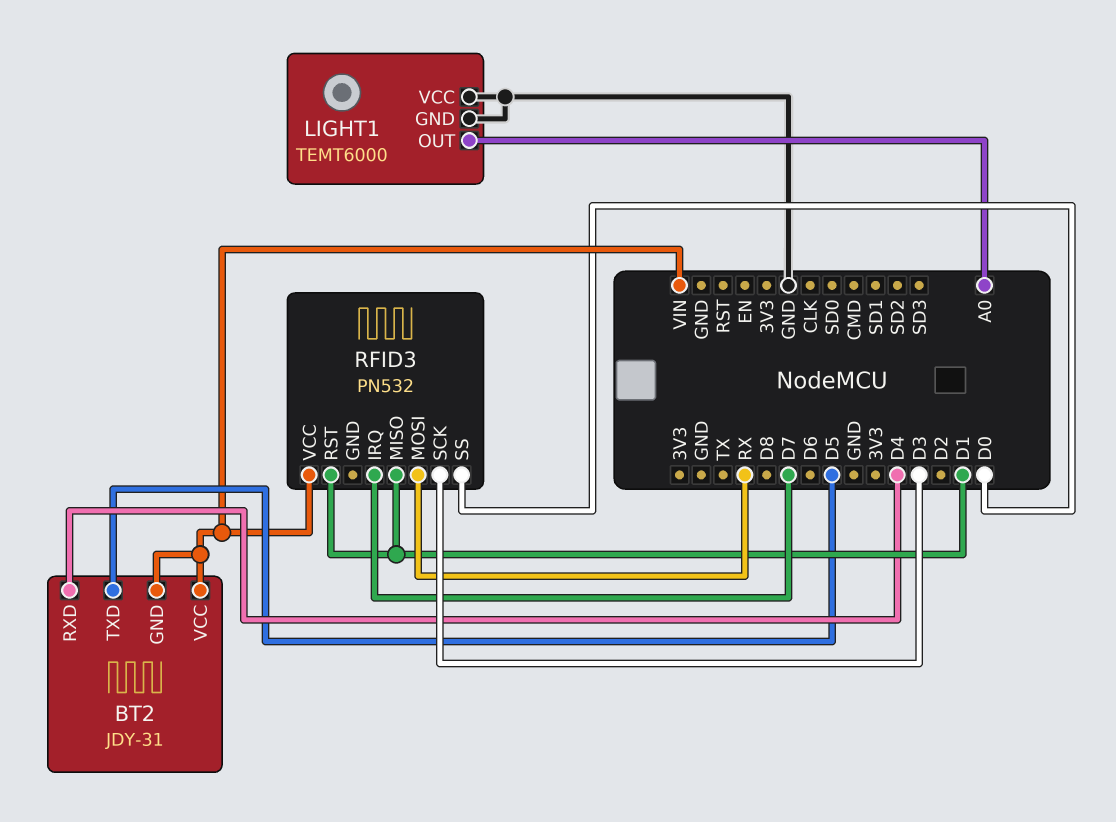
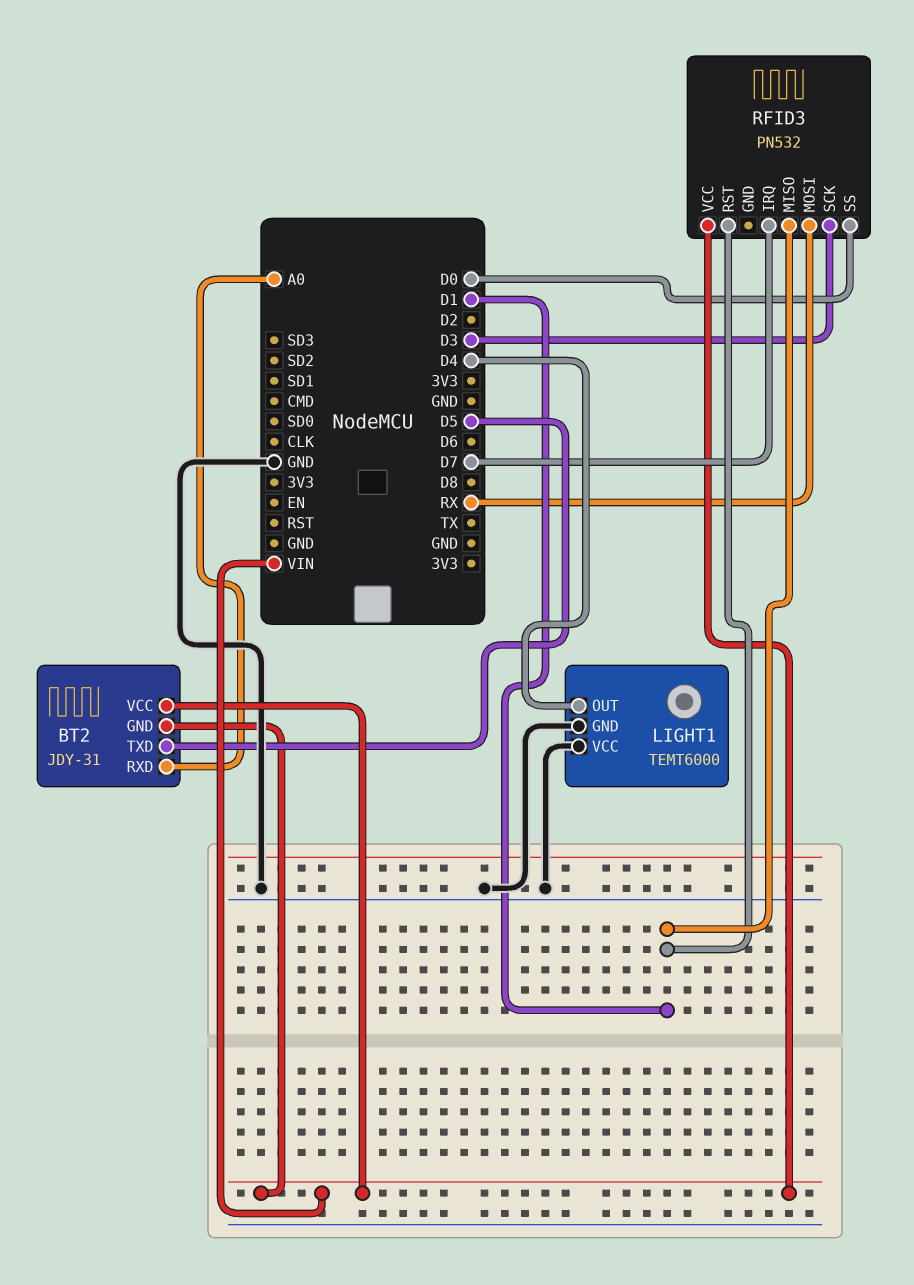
BT2 pin RXD: D4 -> A0
LIGHT1 pin OUT: A0 -> D4

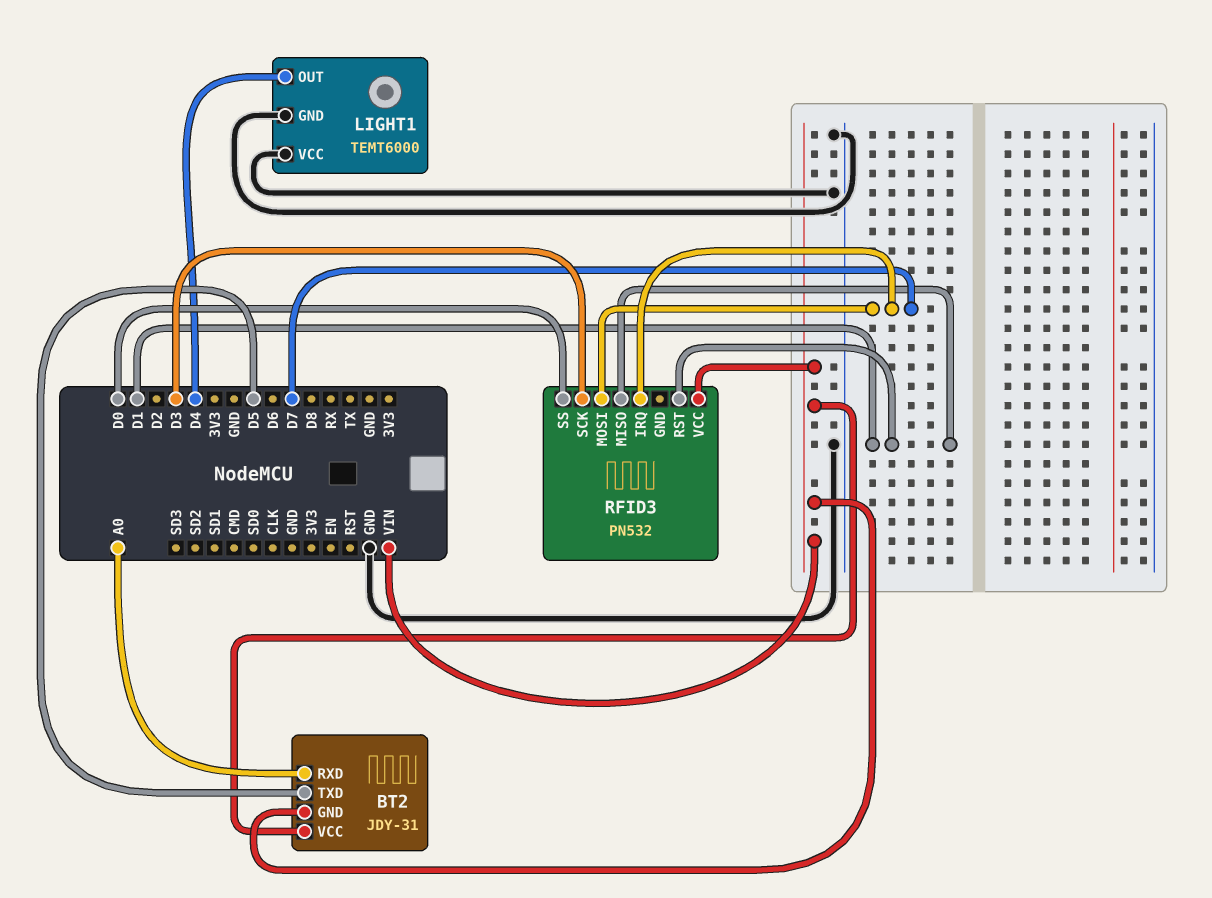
RFID3 pin MOSI: RX -> D7

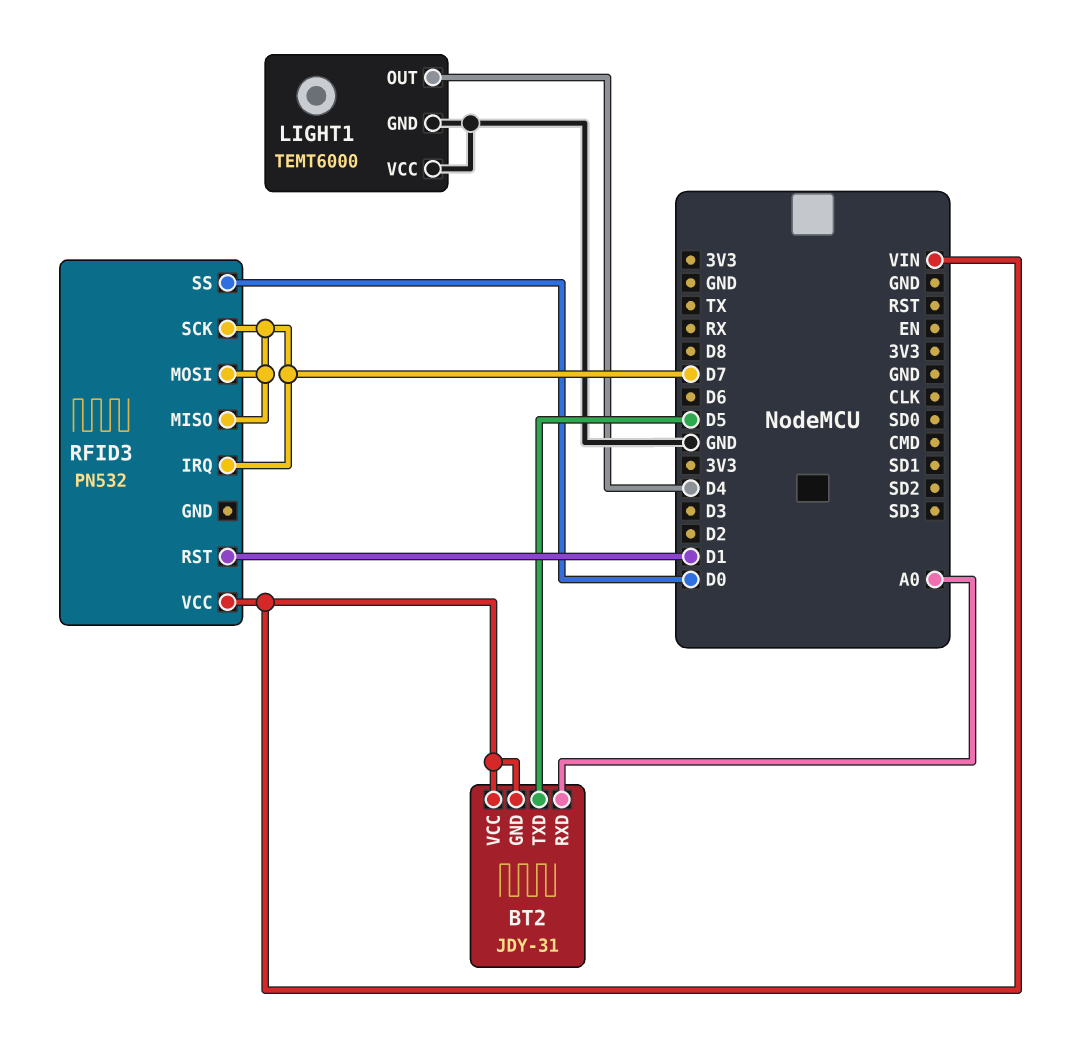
RFID3 pin MISO: D1 -> D7
RFID3 pin SCK: D3 -> D7

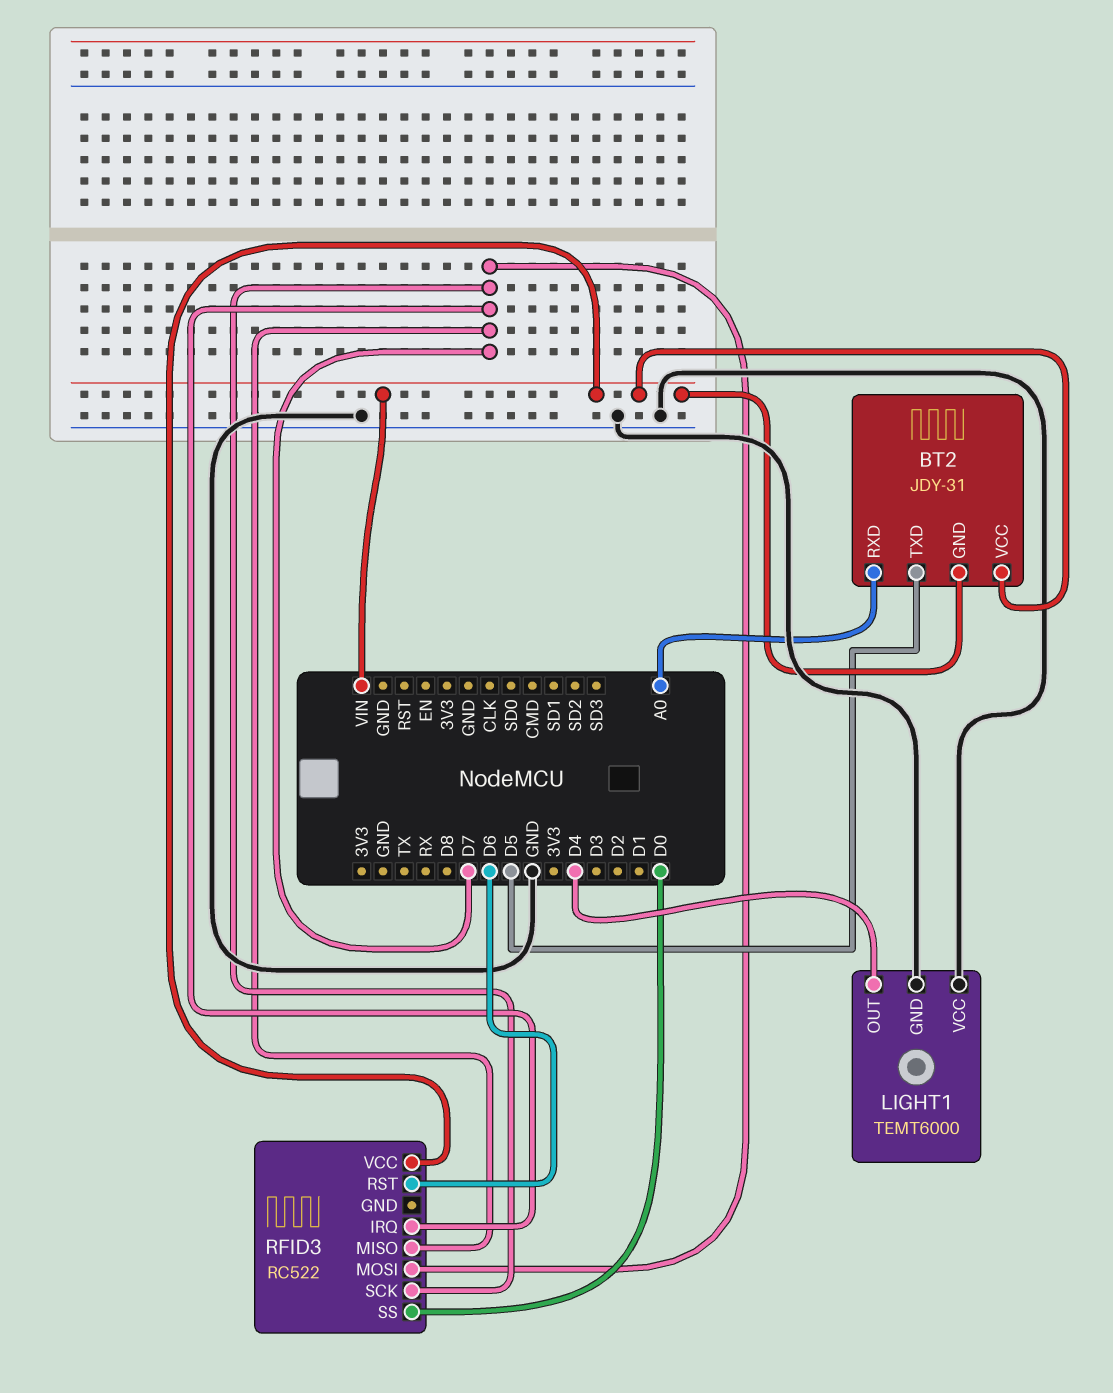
RFID3: PN532 -> RC522
RFID3 pin RST: D1 -> D6

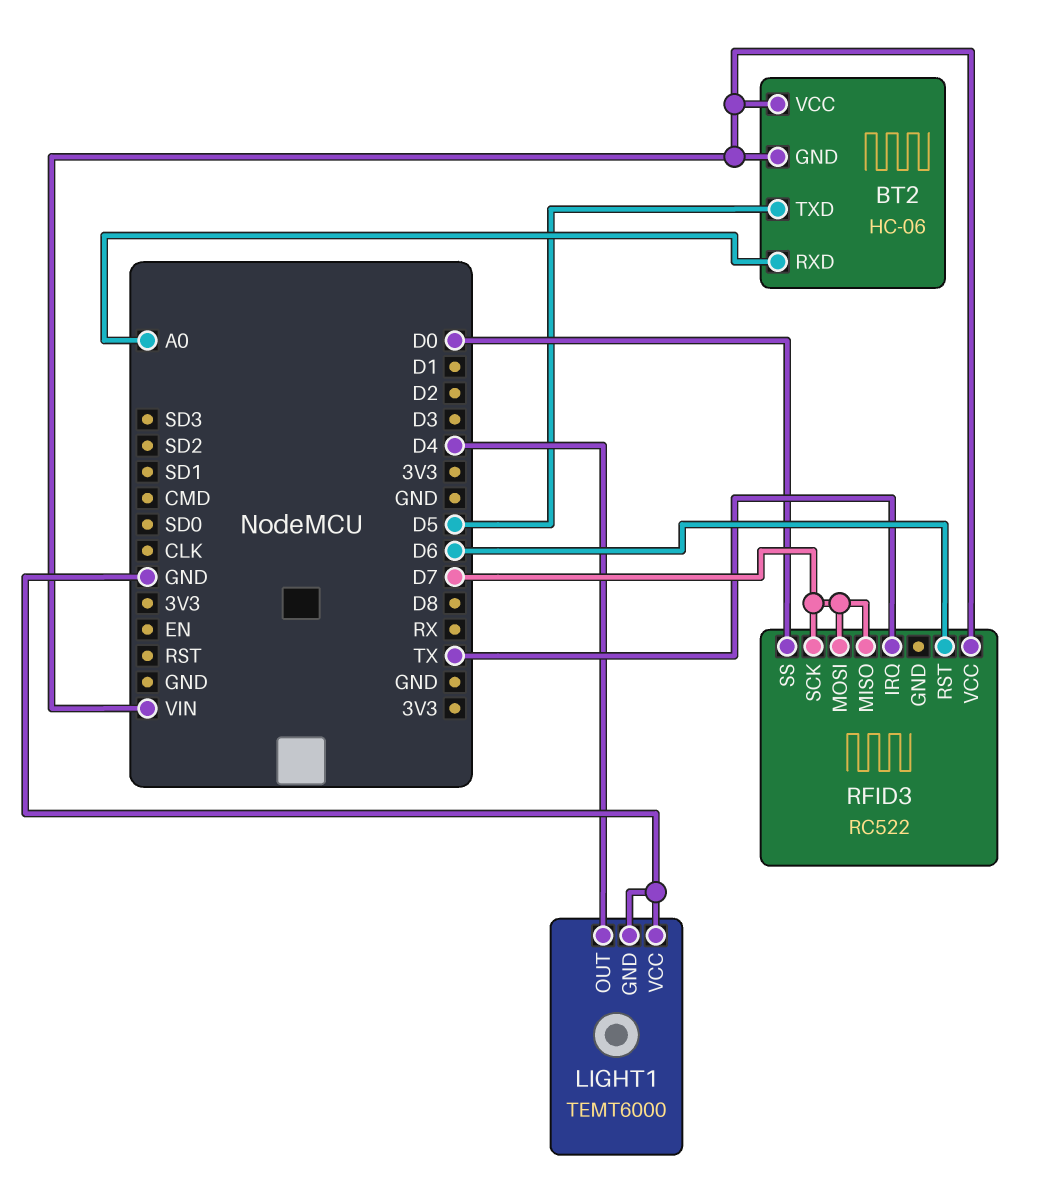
BT2: JDY-31 -> HC-06
RFID3 pin IRQ: D7 -> TX

